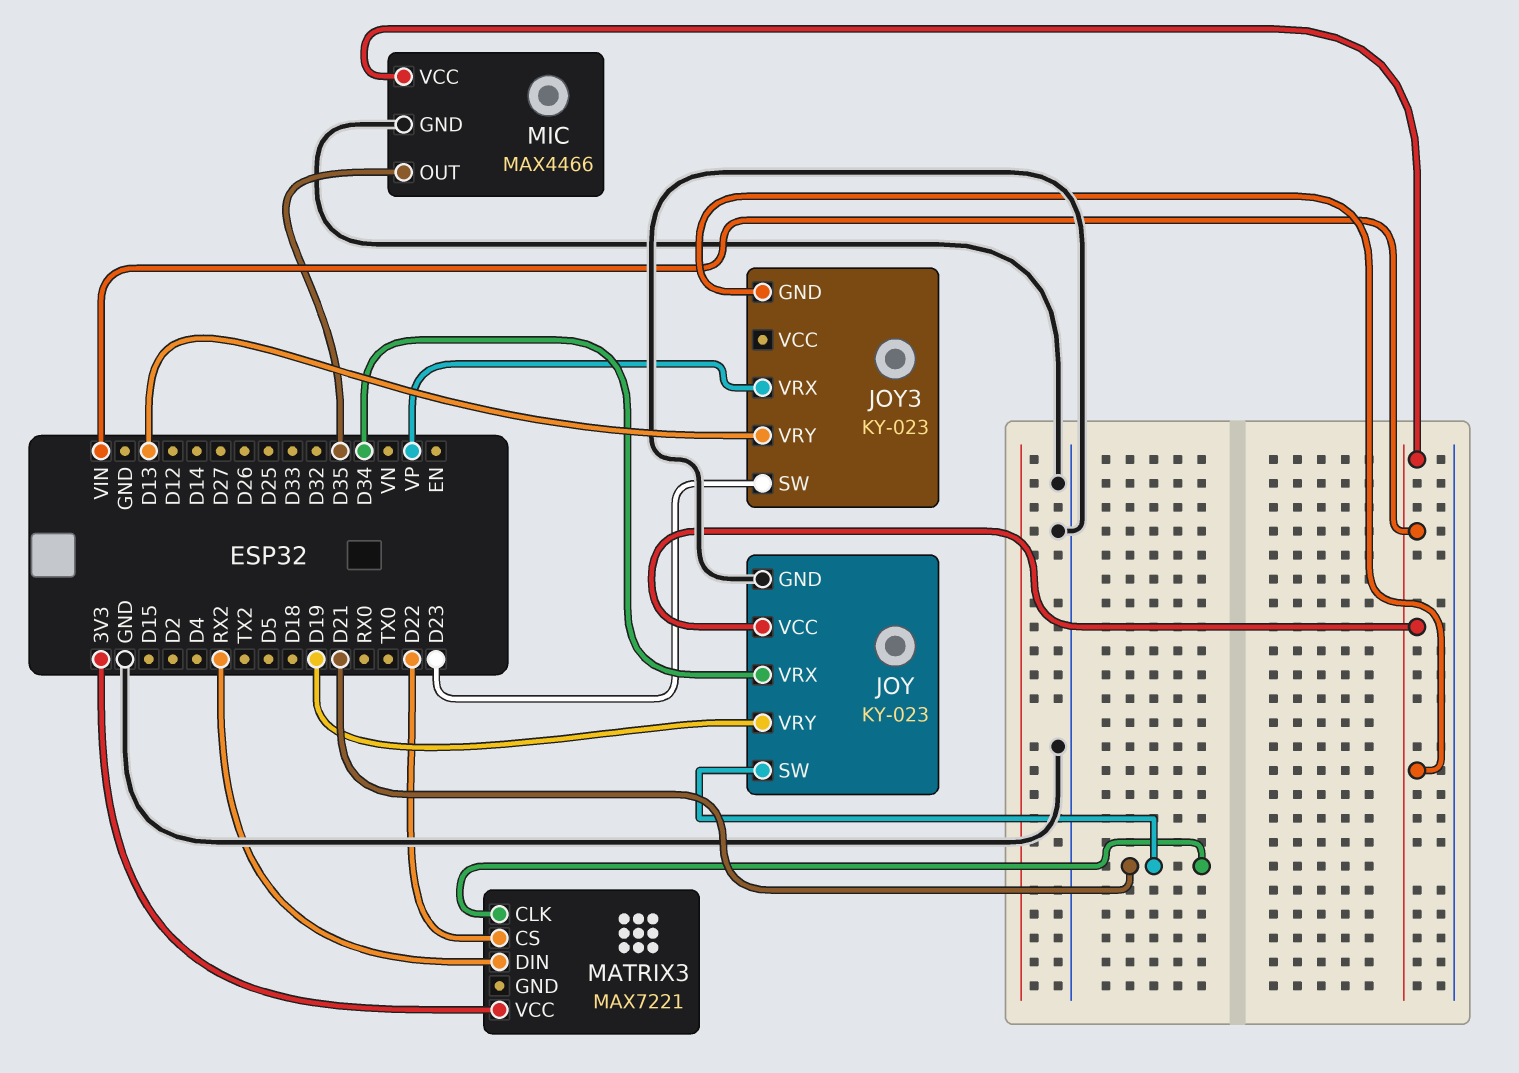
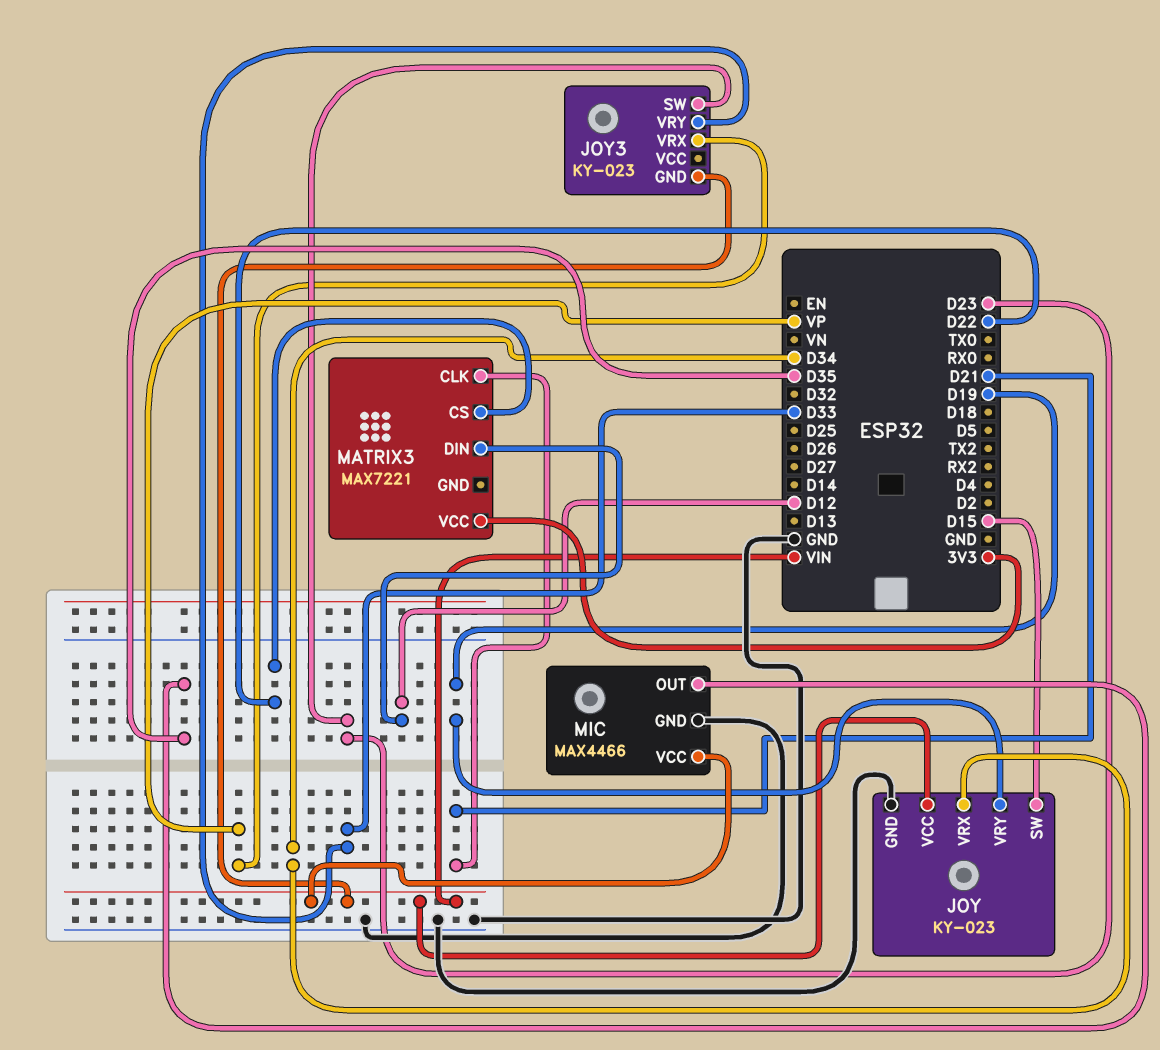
JOY pin SW: D21 -> D15
JOY3 pin VRY: D13 -> D33
MATRIX3 pin DIN: RX2 -> D12

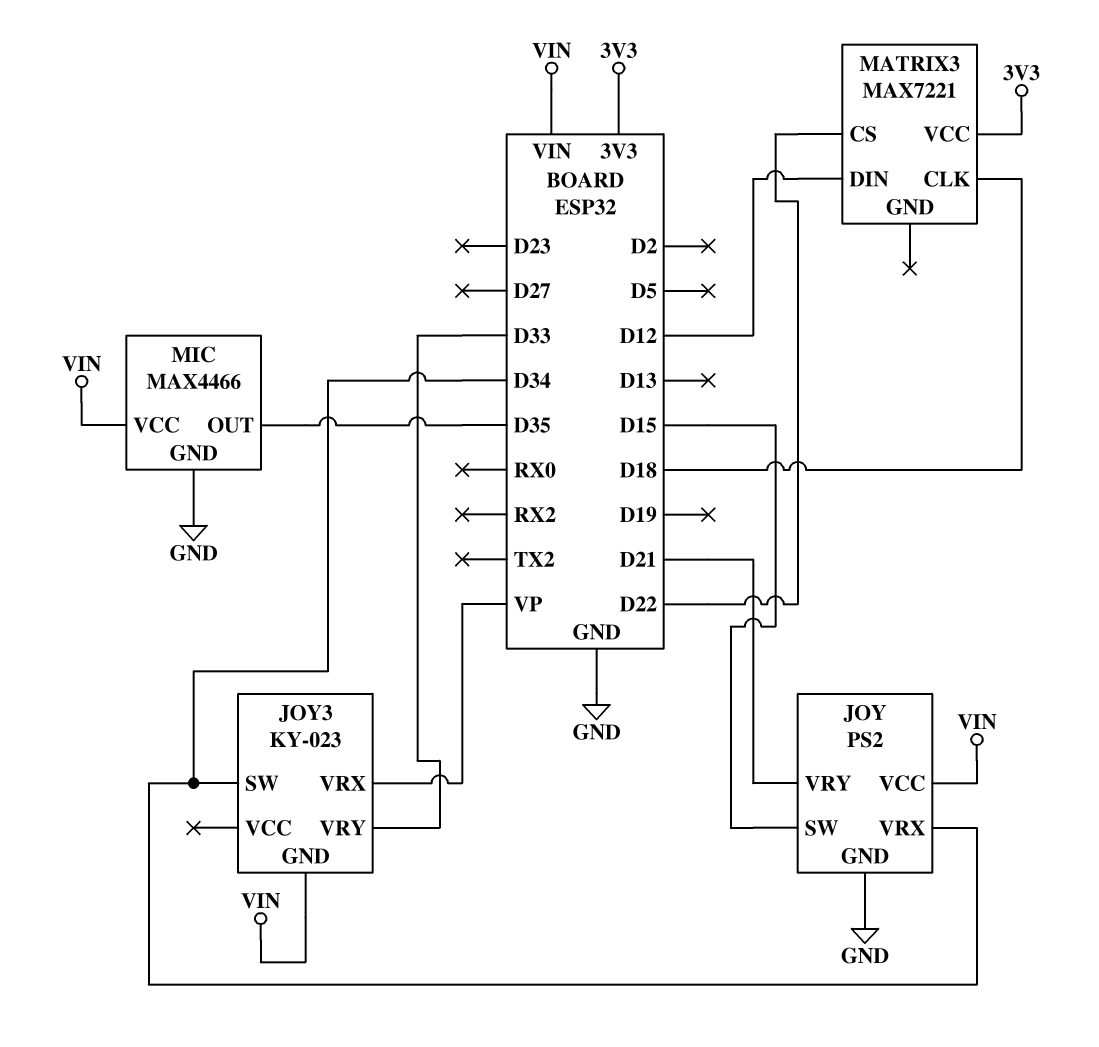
JOY: KY-023 -> PS2
JOY pin VRY: D19 -> D21
JOY3 pin SW: D23 -> D34
MATRIX3 pin CLK: D21 -> D18

